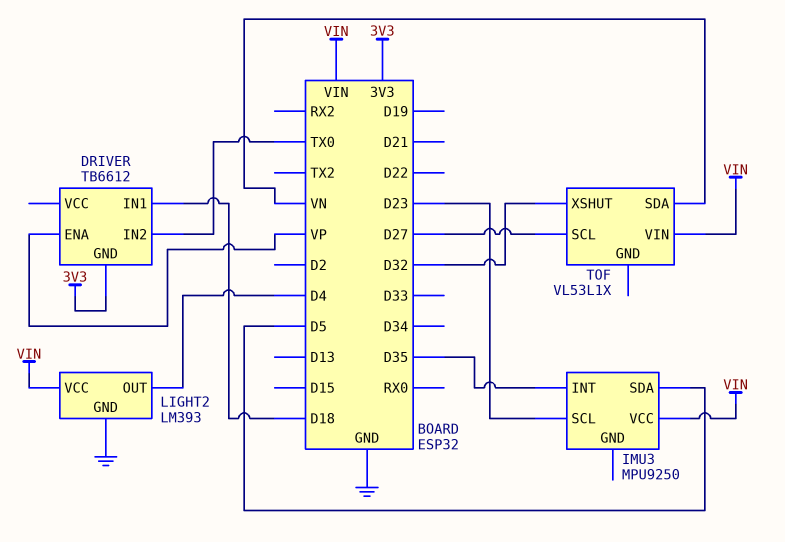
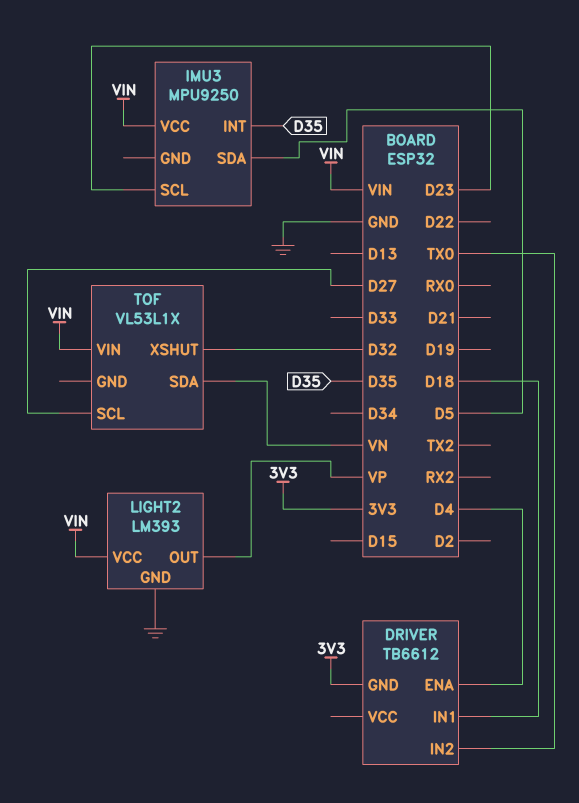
DRIVER pin ENA: VP -> D4
LIGHT2 pin OUT: D4 -> VP

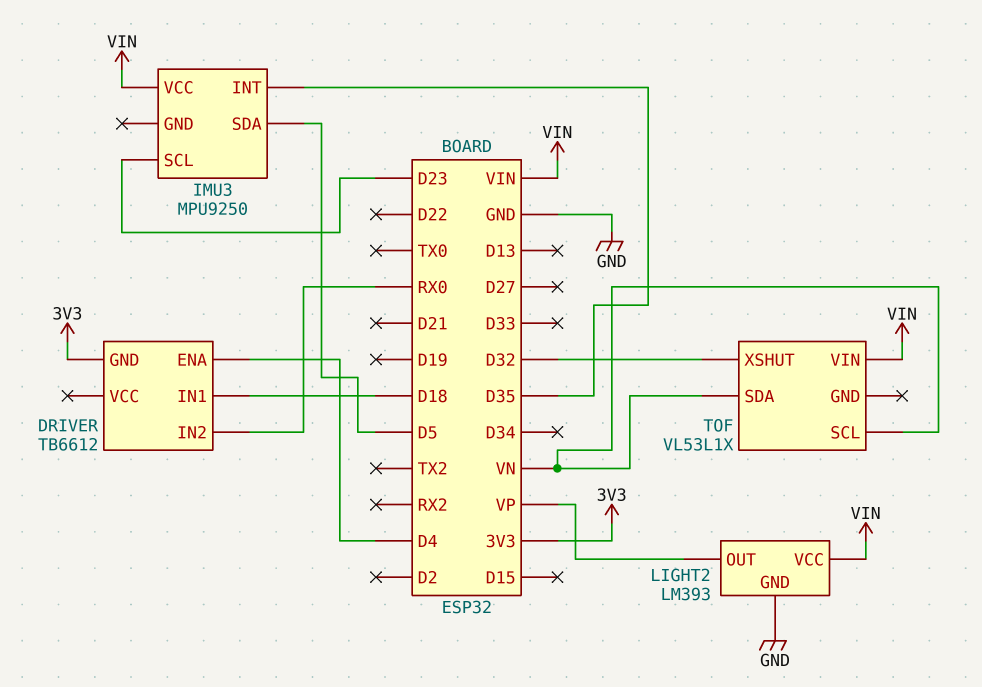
DRIVER pin IN2: TX0 -> RX0
TOF pin SCL: D27 -> VN

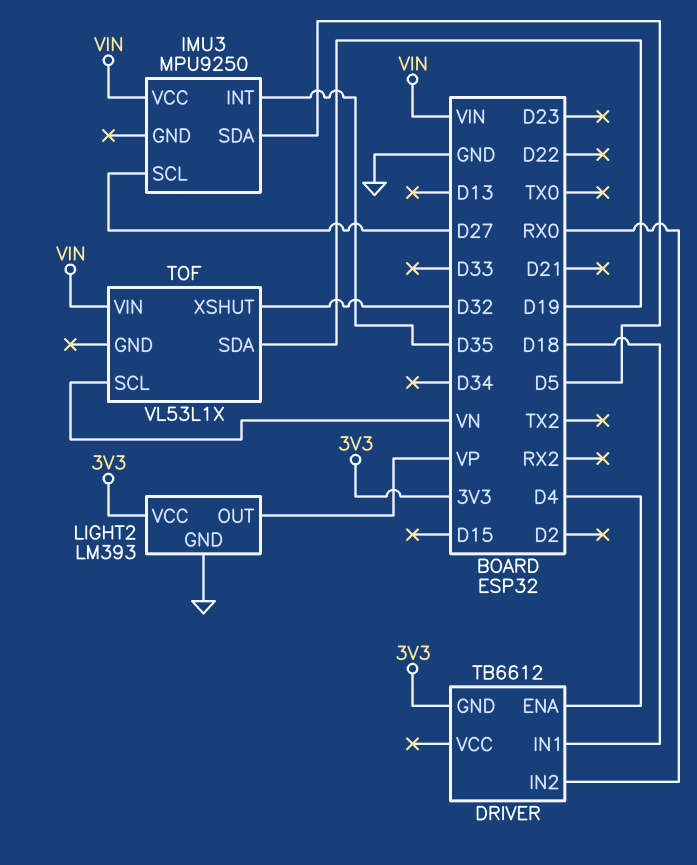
IMU3 pin SCL: D23 -> D27
LIGHT2 pin VCC: VIN -> 3V3
TOF pin SDA: VN -> D19

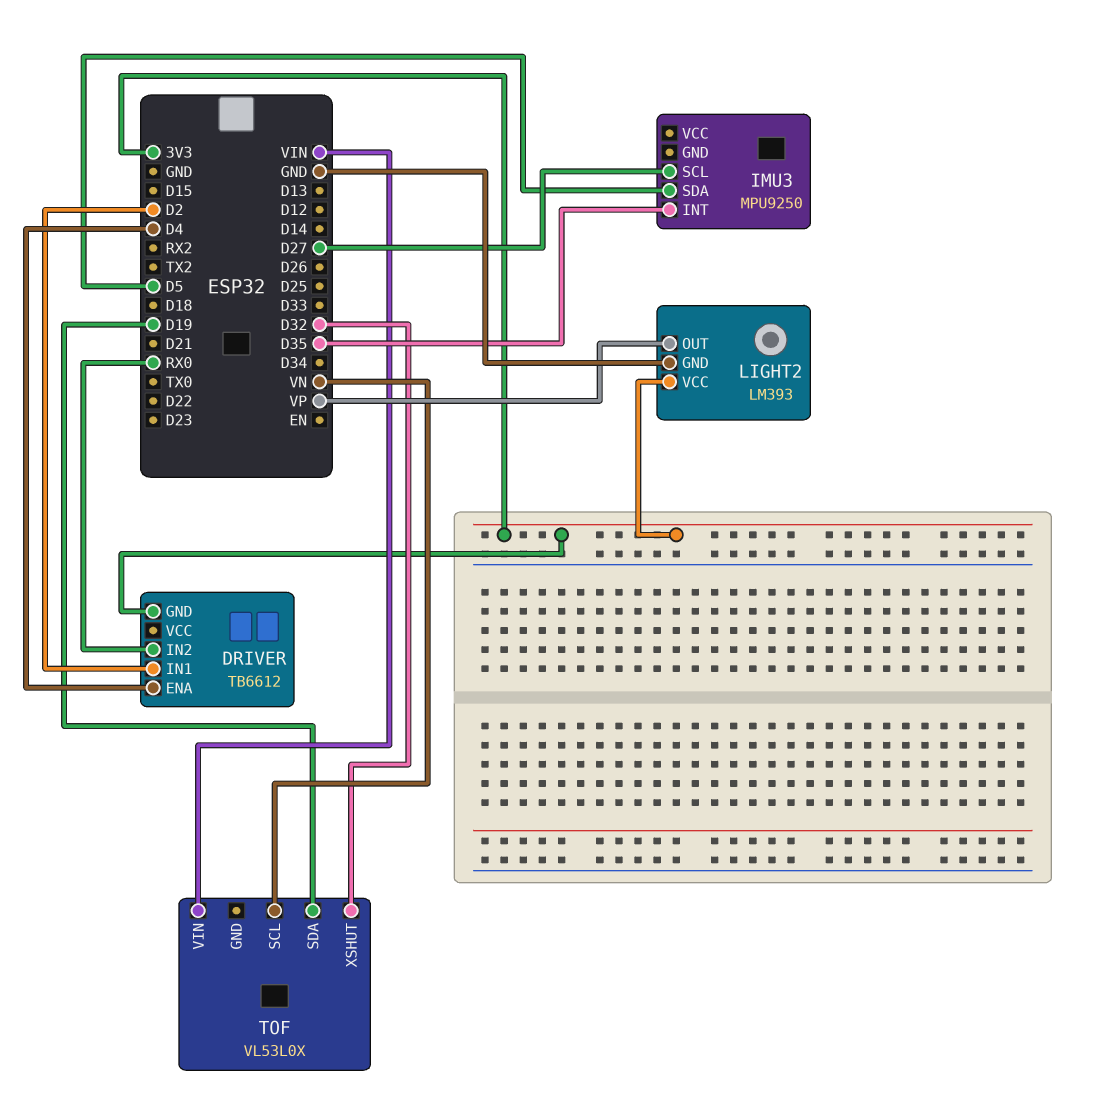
DRIVER pin IN1: D18 -> D2
IMU3 pin VCC: VIN -> none
TOF: VL53L1X -> VL53L0X

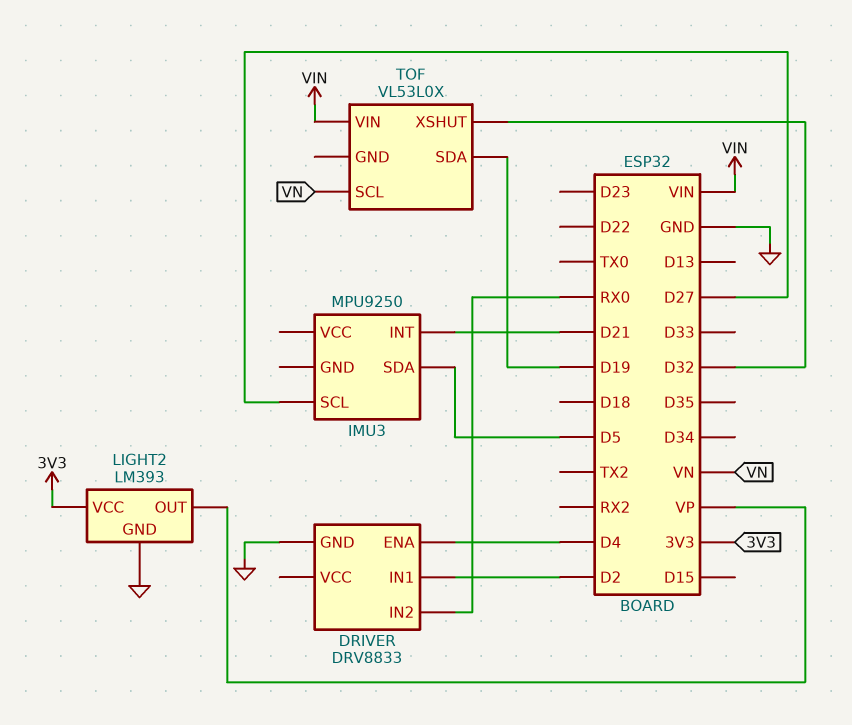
DRIVER: TB6612 -> DRV8833
DRIVER pin GND: 3V3 -> GND
IMU3 pin INT: D35 -> D21

